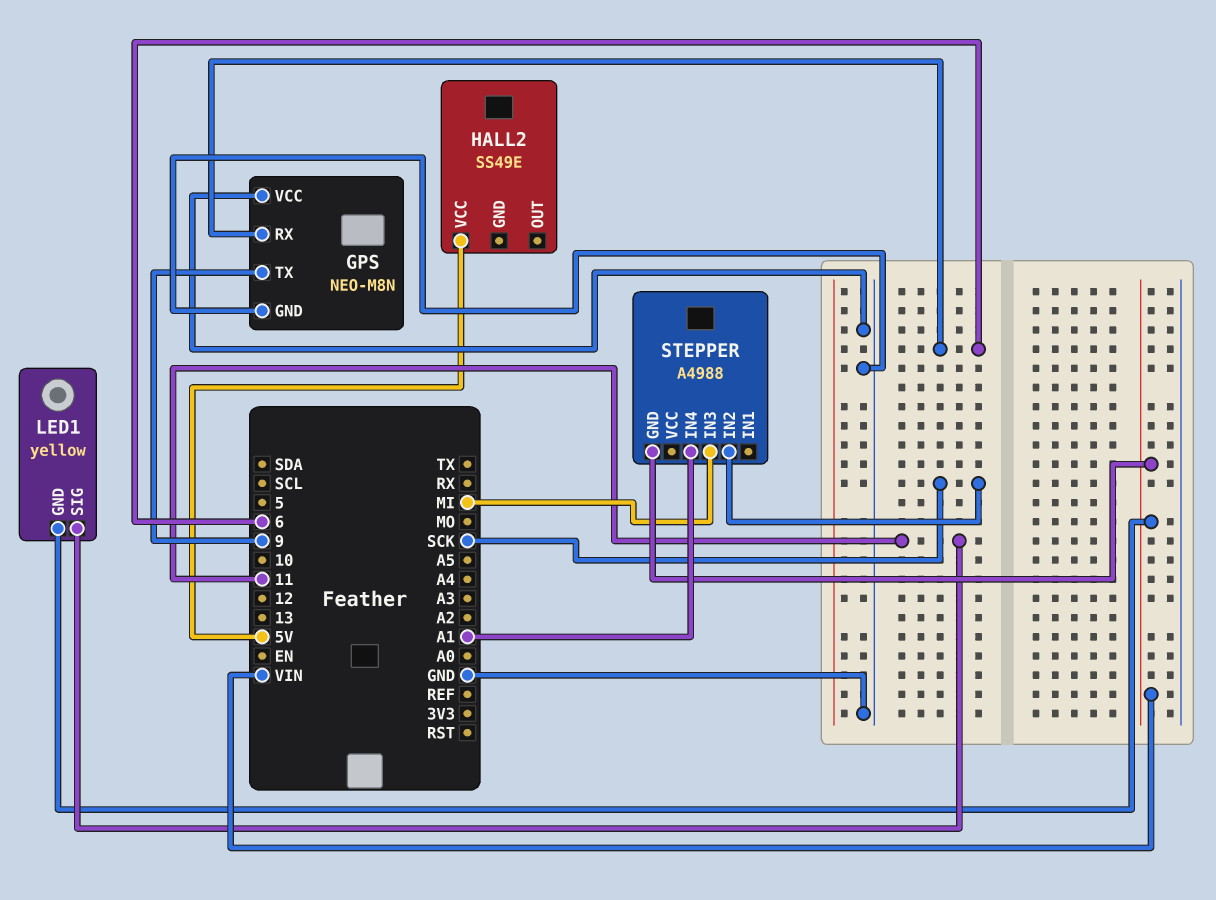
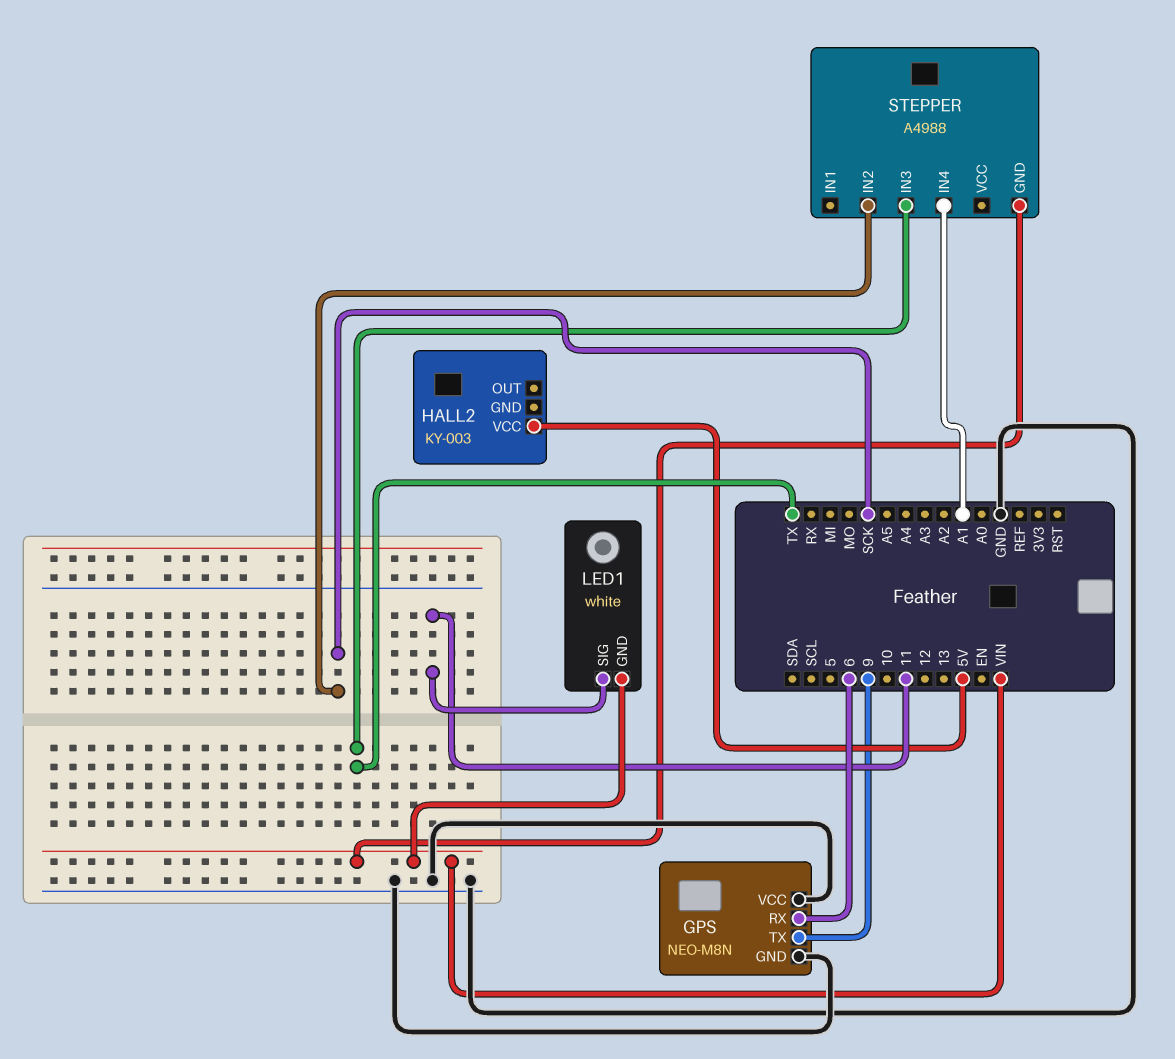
HALL2: SS49E -> KY-003
LED1: yellow -> white
STEPPER pin IN3: MI -> TX

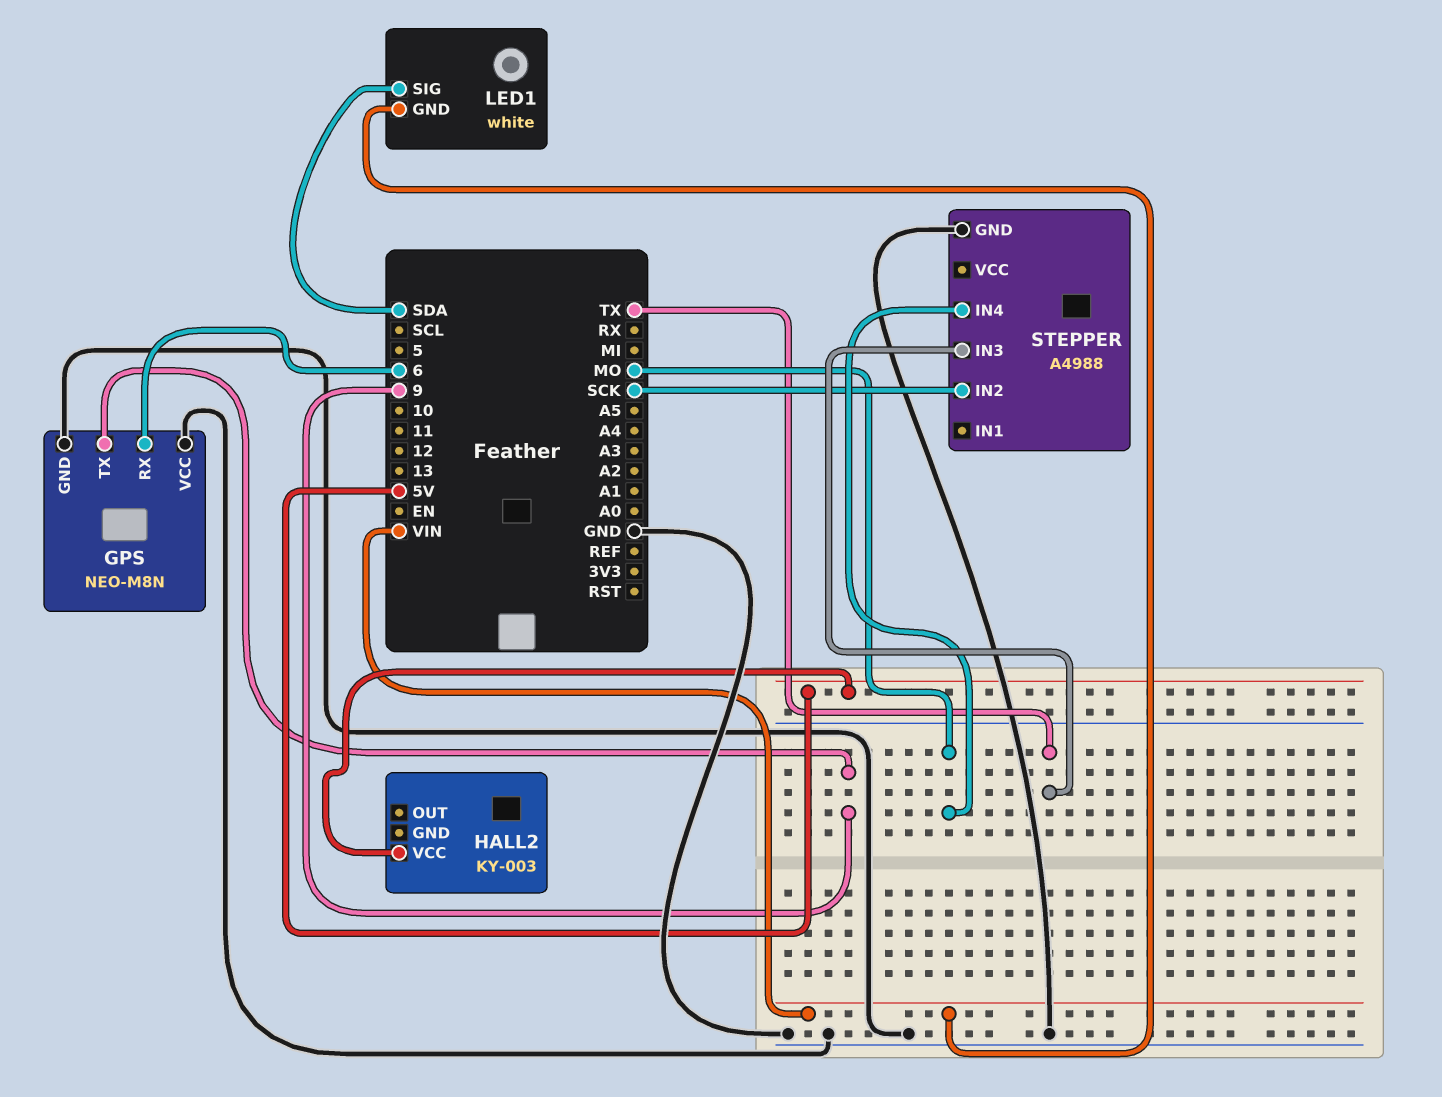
LED1 pin SIG: 11 -> SDA
STEPPER pin GND: VIN -> GND
STEPPER pin IN4: A1 -> MO

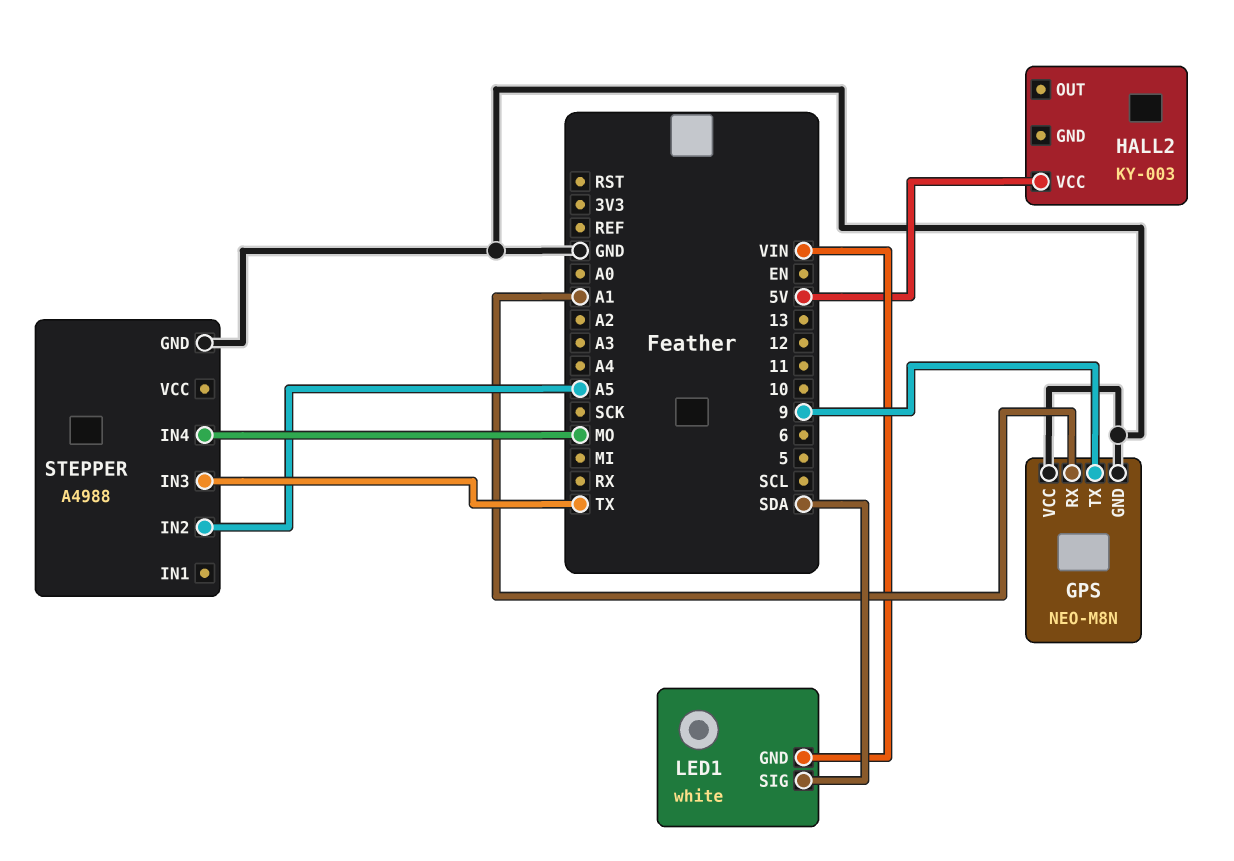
GPS pin RX: 6 -> A1
STEPPER pin IN2: SCK -> A5

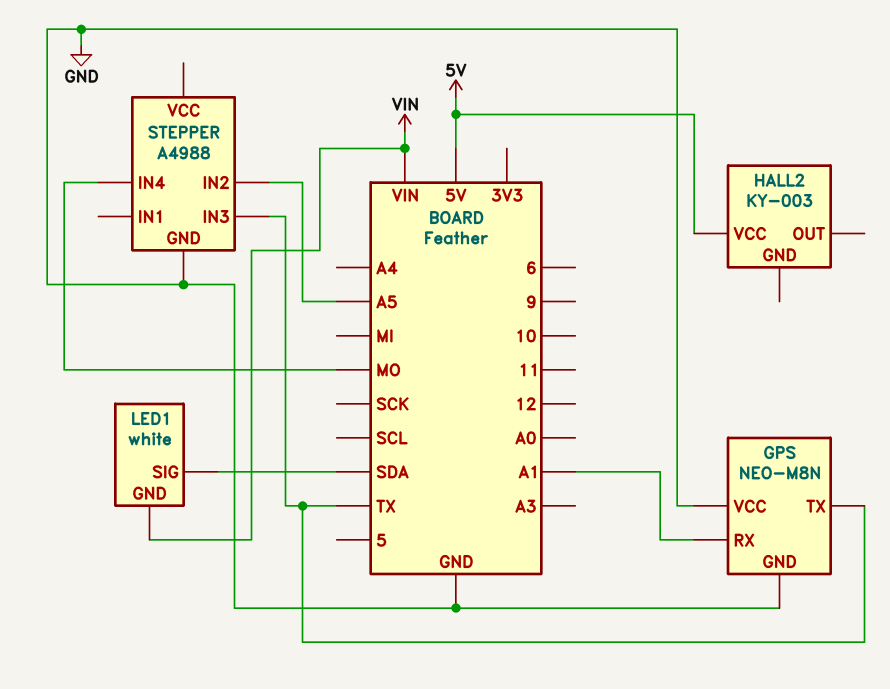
GPS pin TX: 9 -> TX

